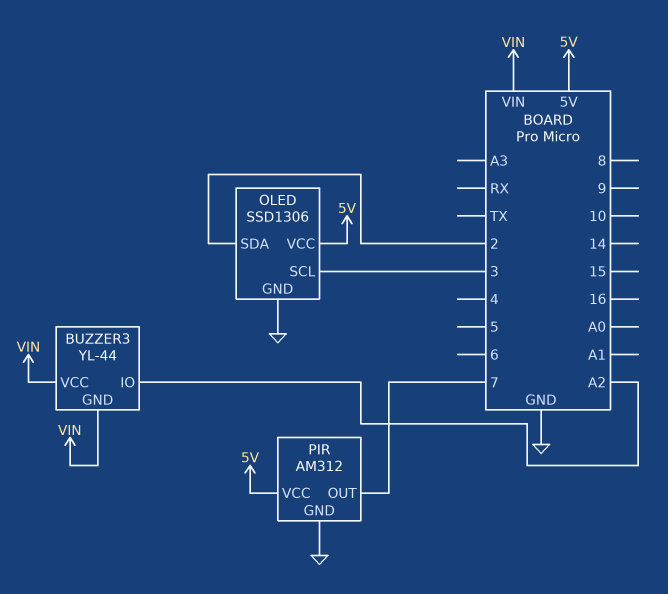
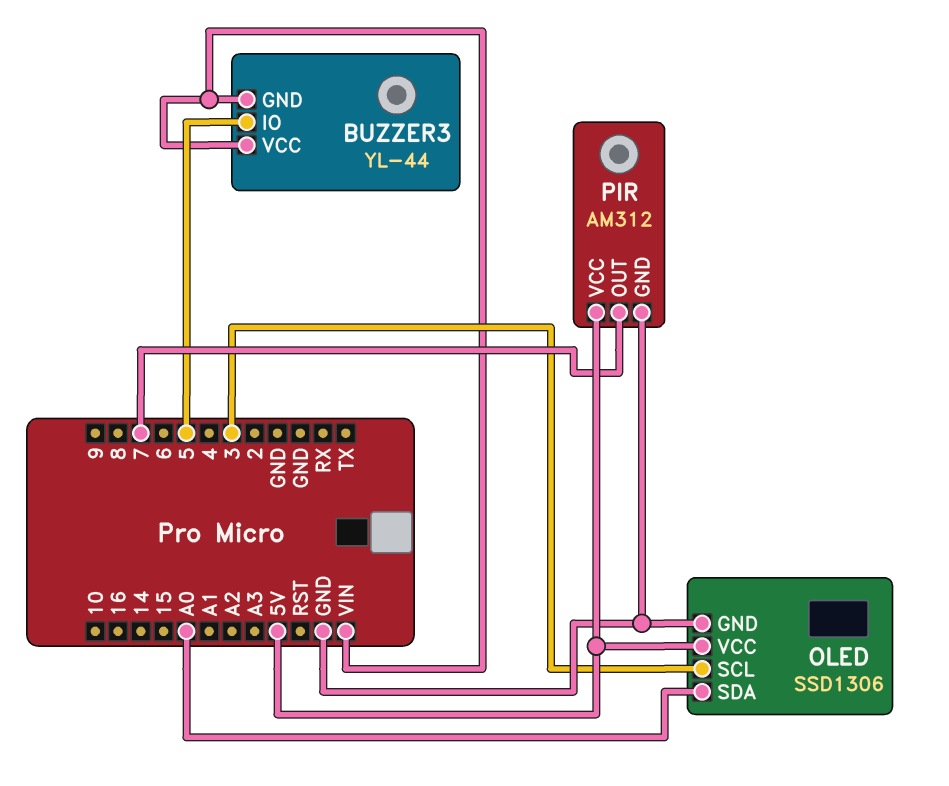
BUZZER3 pin IO: A2 -> 5
OLED pin SDA: 2 -> A0

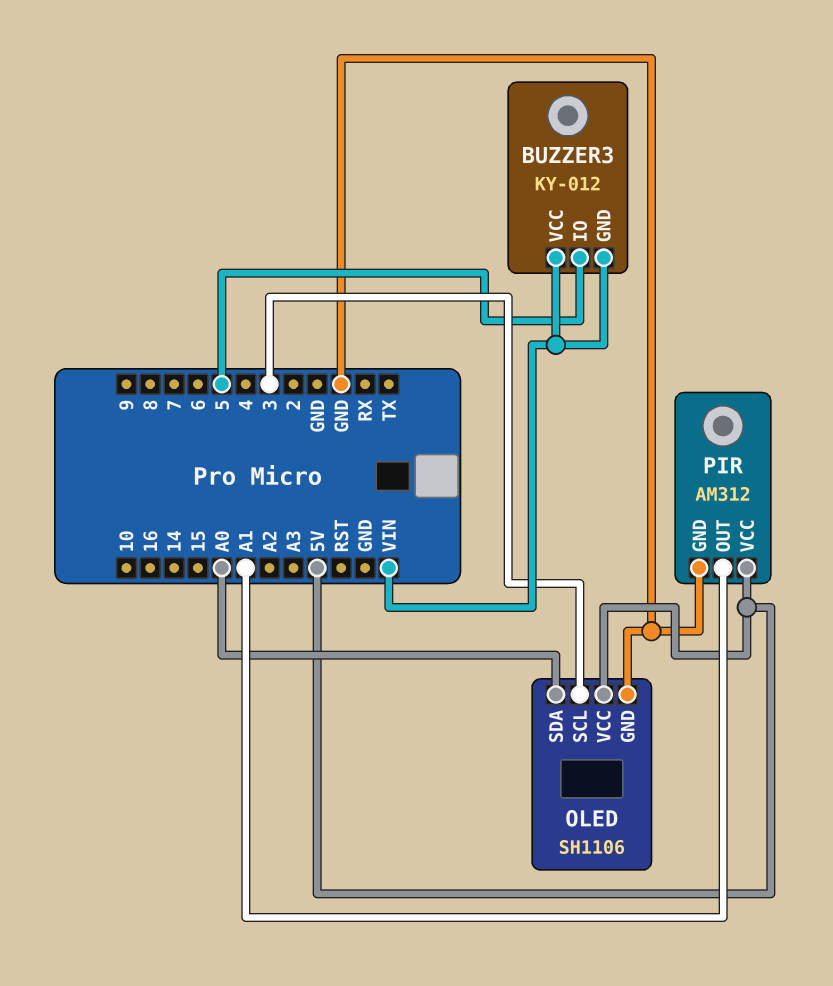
BUZZER3: YL-44 -> KY-012
OLED: SSD1306 -> SH1106
PIR pin OUT: 7 -> A1

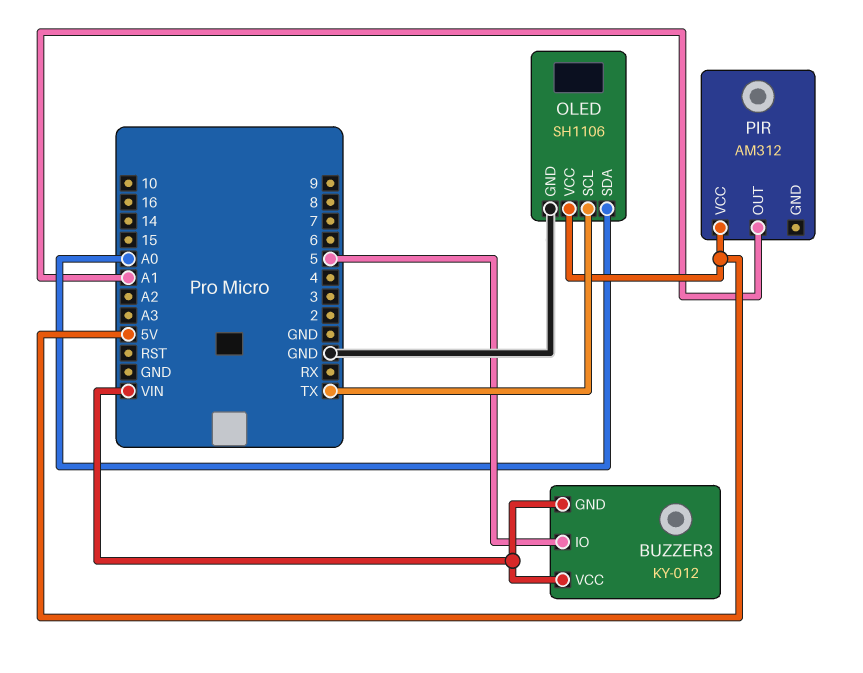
OLED pin SCL: 3 -> TX
PIR pin GND: GND -> none

